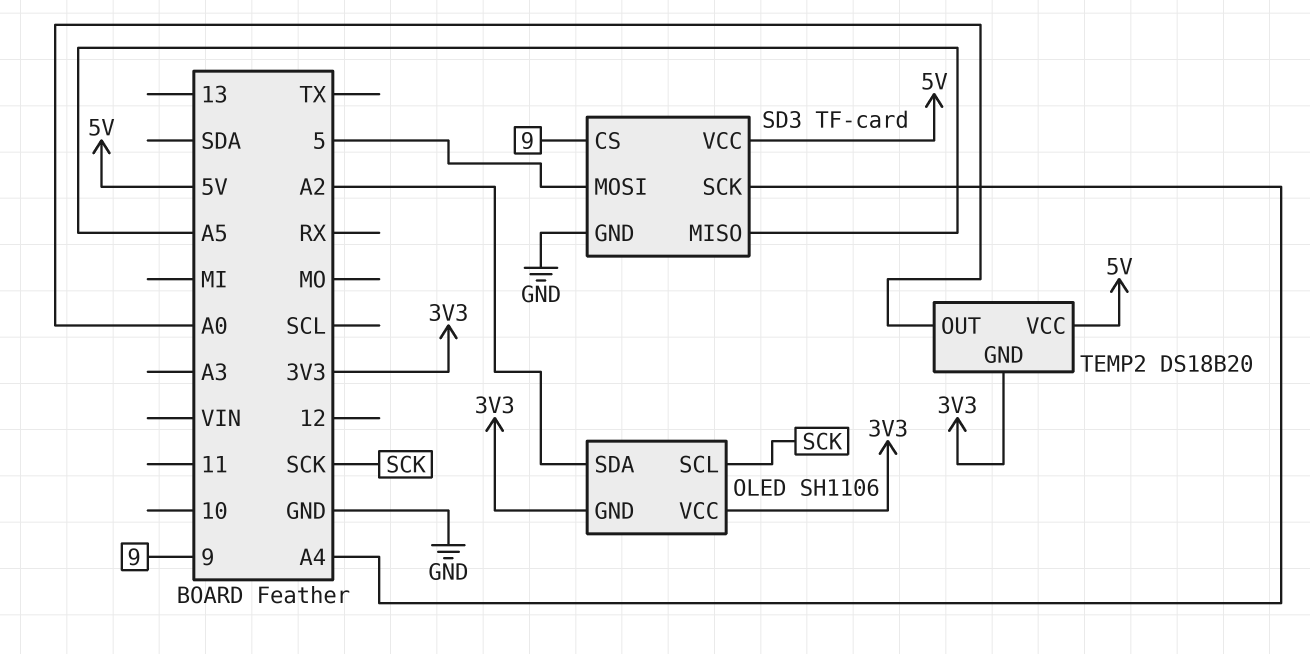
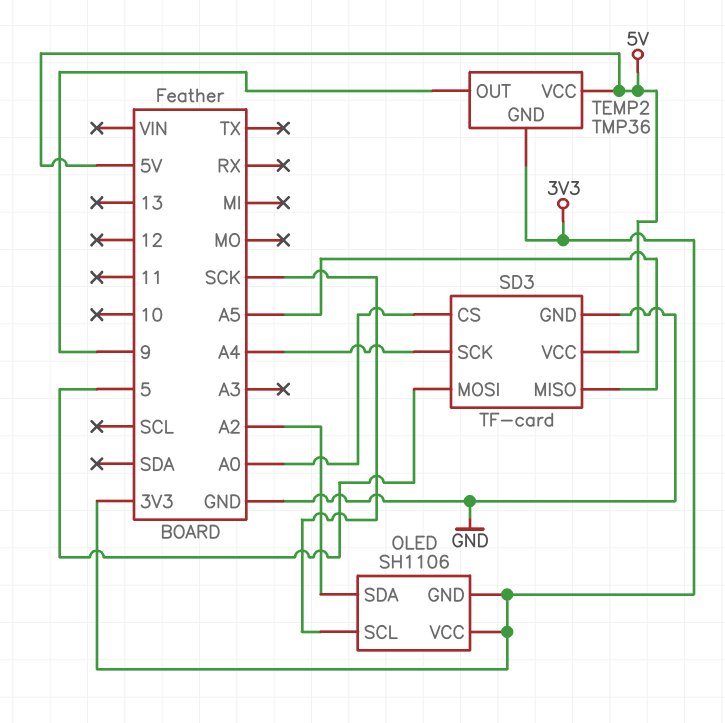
SD3 pin CS: 9 -> A0
TEMP2: DS18B20 -> TMP36
TEMP2 pin OUT: A0 -> 9

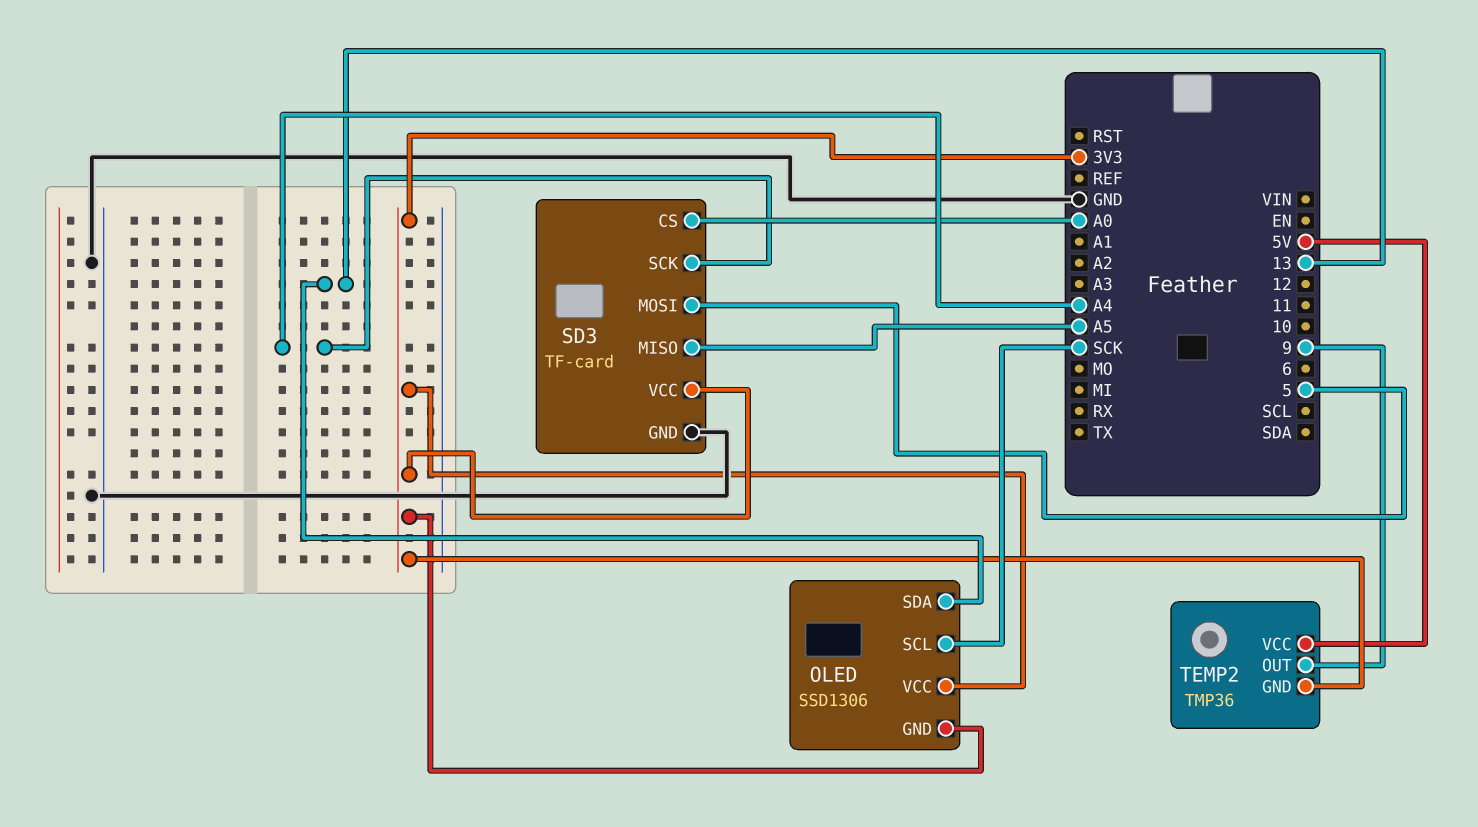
OLED: SH1106 -> SSD1306
OLED pin SDA: A2 -> 13
SD3 pin VCC: 5V -> 3V3

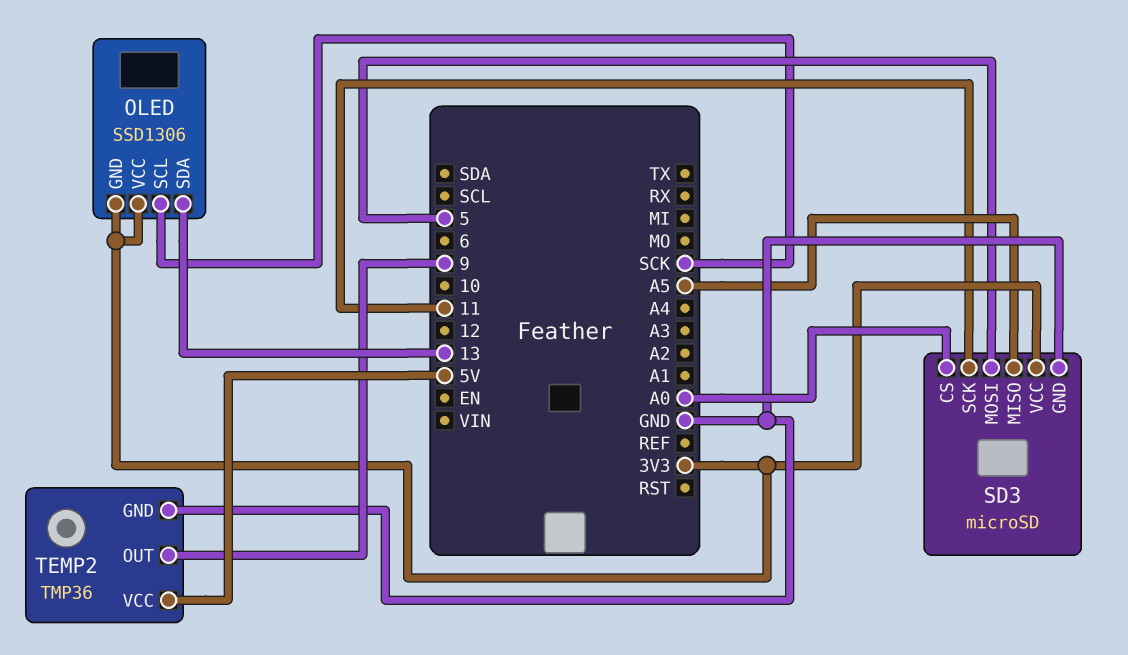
SD3: TF-card -> microSD
SD3 pin SCK: A4 -> 11
TEMP2 pin GND: 3V3 -> GND

